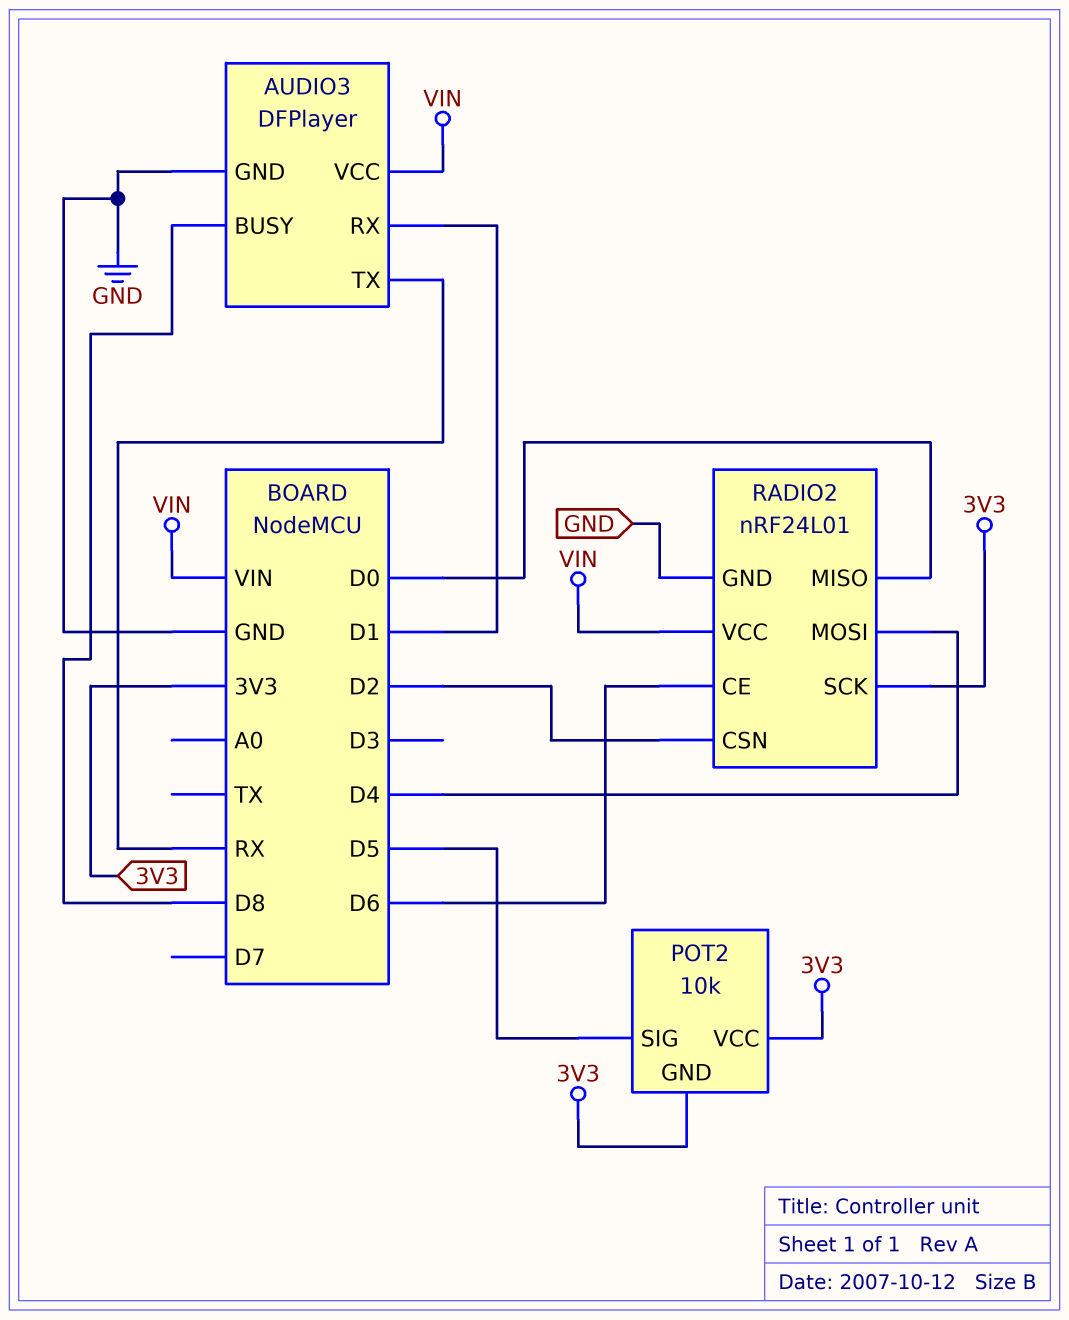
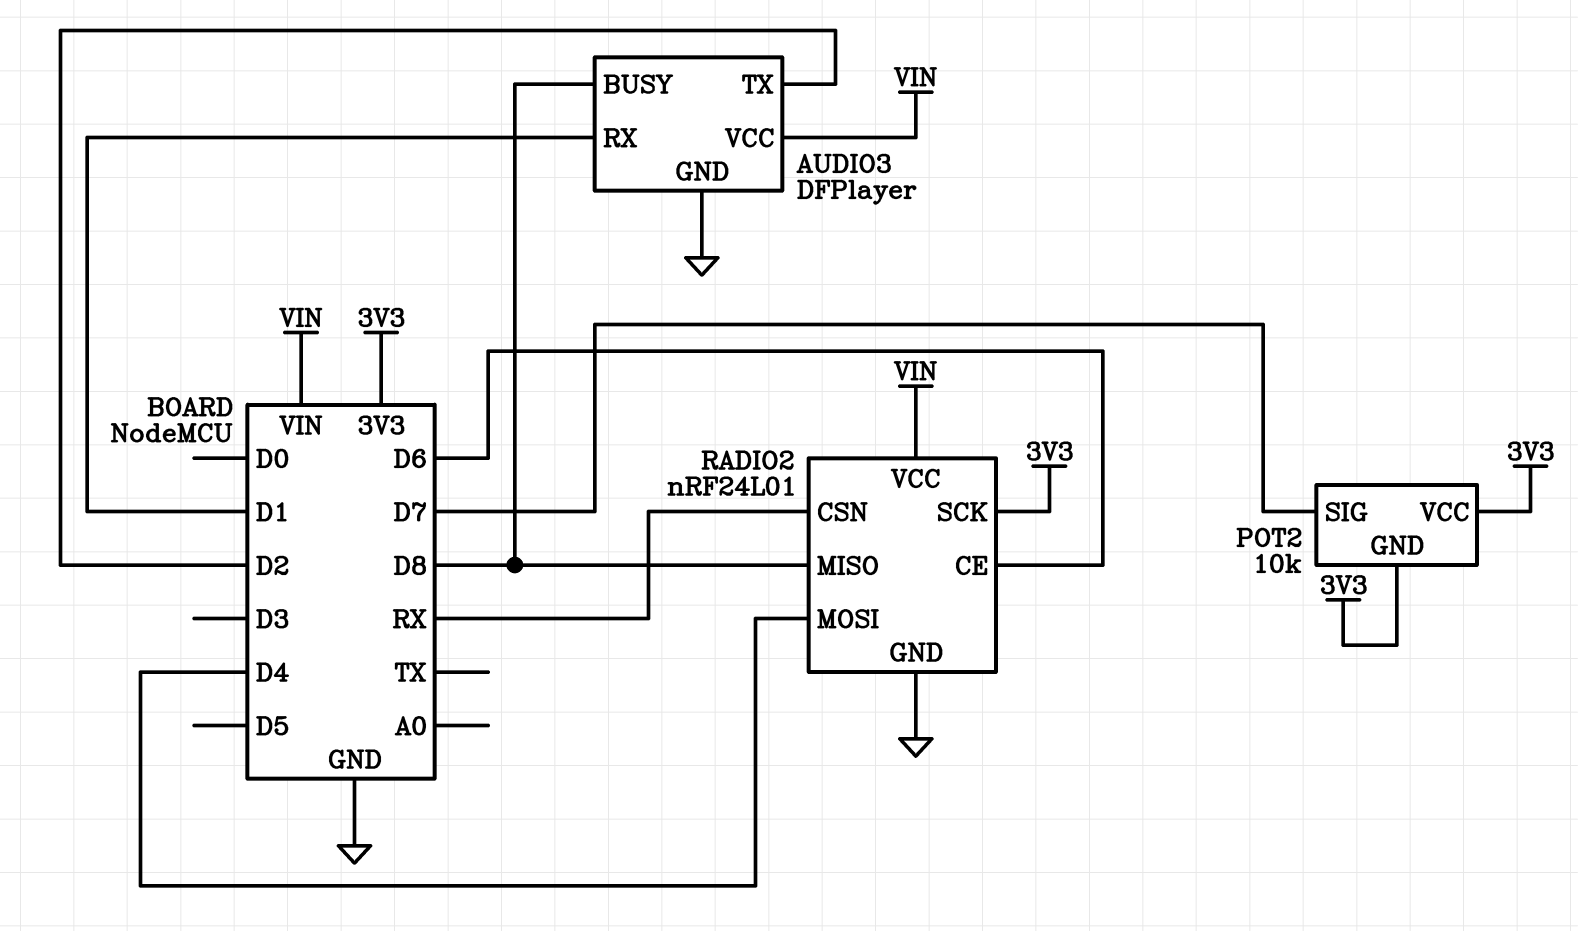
AUDIO3 pin TX: RX -> D2
POT2 pin SIG: D5 -> D7
RADIO2 pin CSN: D2 -> RX
RADIO2 pin MISO: D0 -> D8

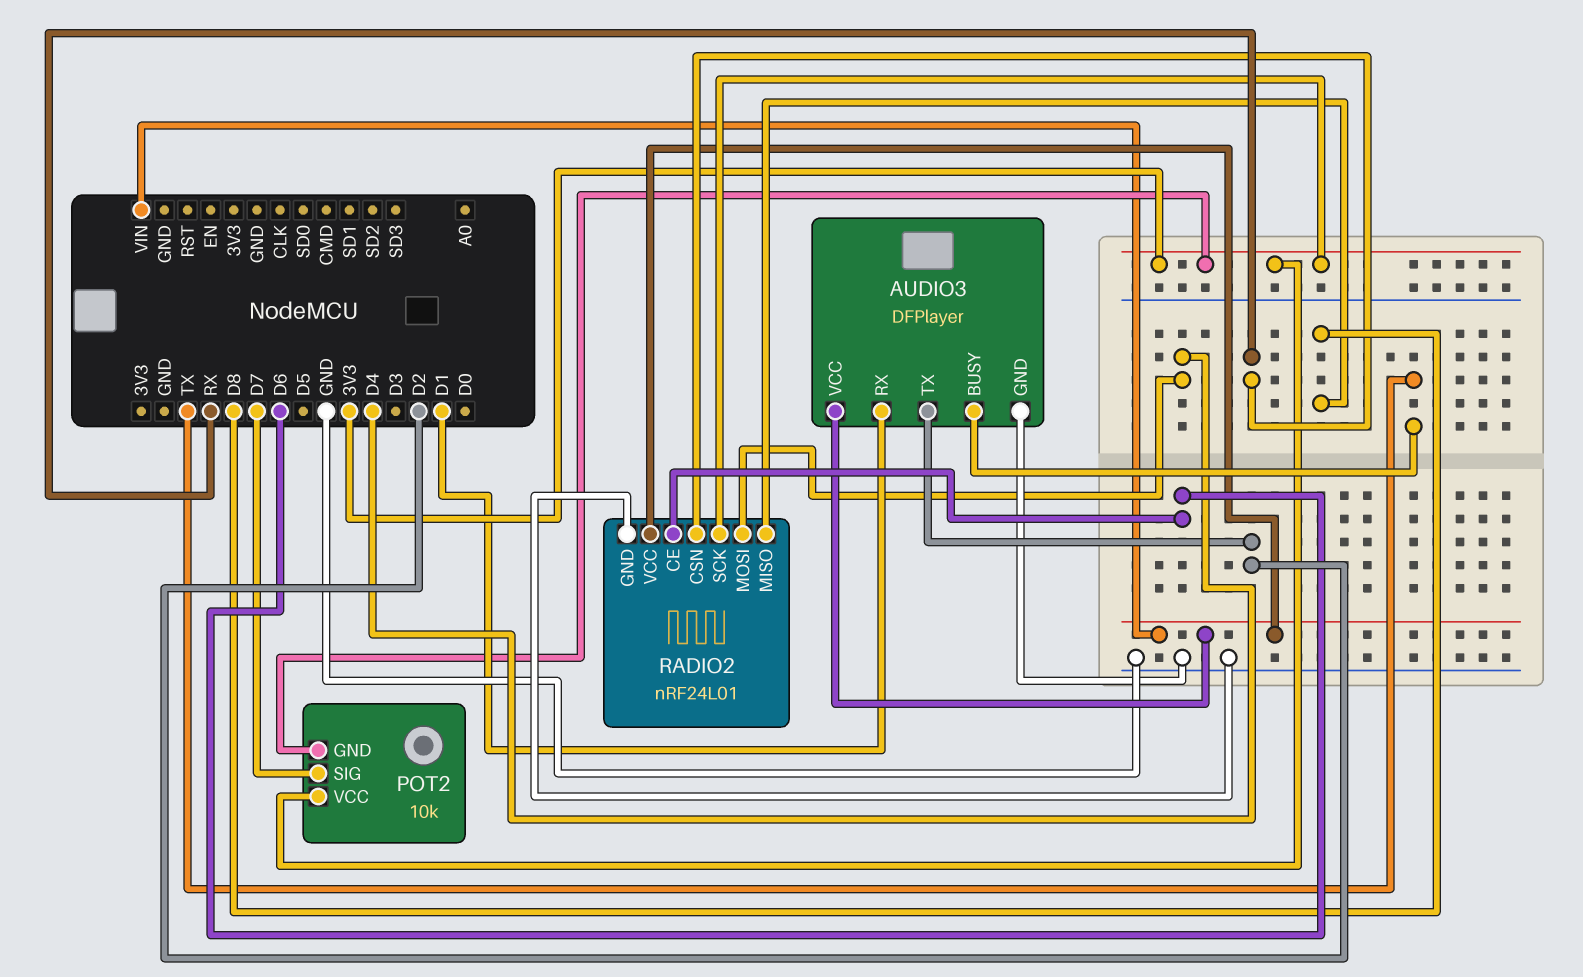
AUDIO3 pin BUSY: D8 -> TX

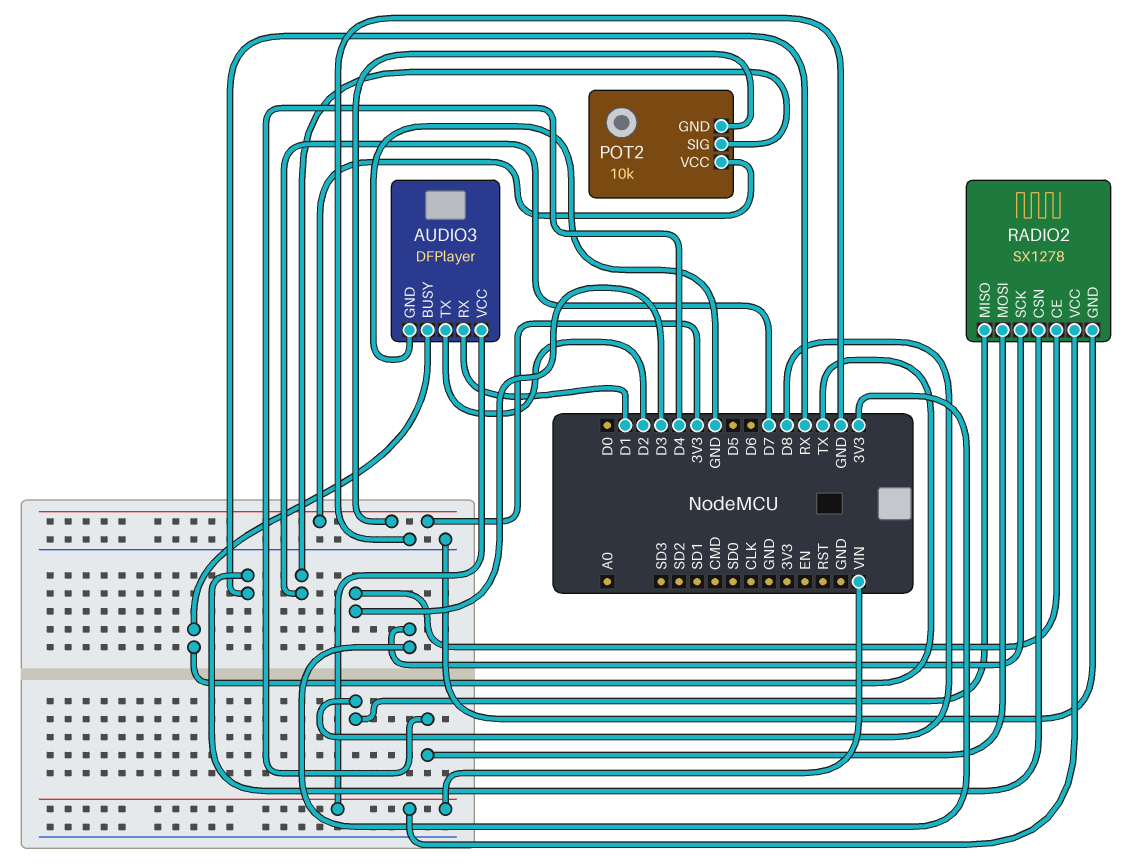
RADIO2: nRF24L01 -> SX1278
RADIO2 pin CE: D6 -> D3

